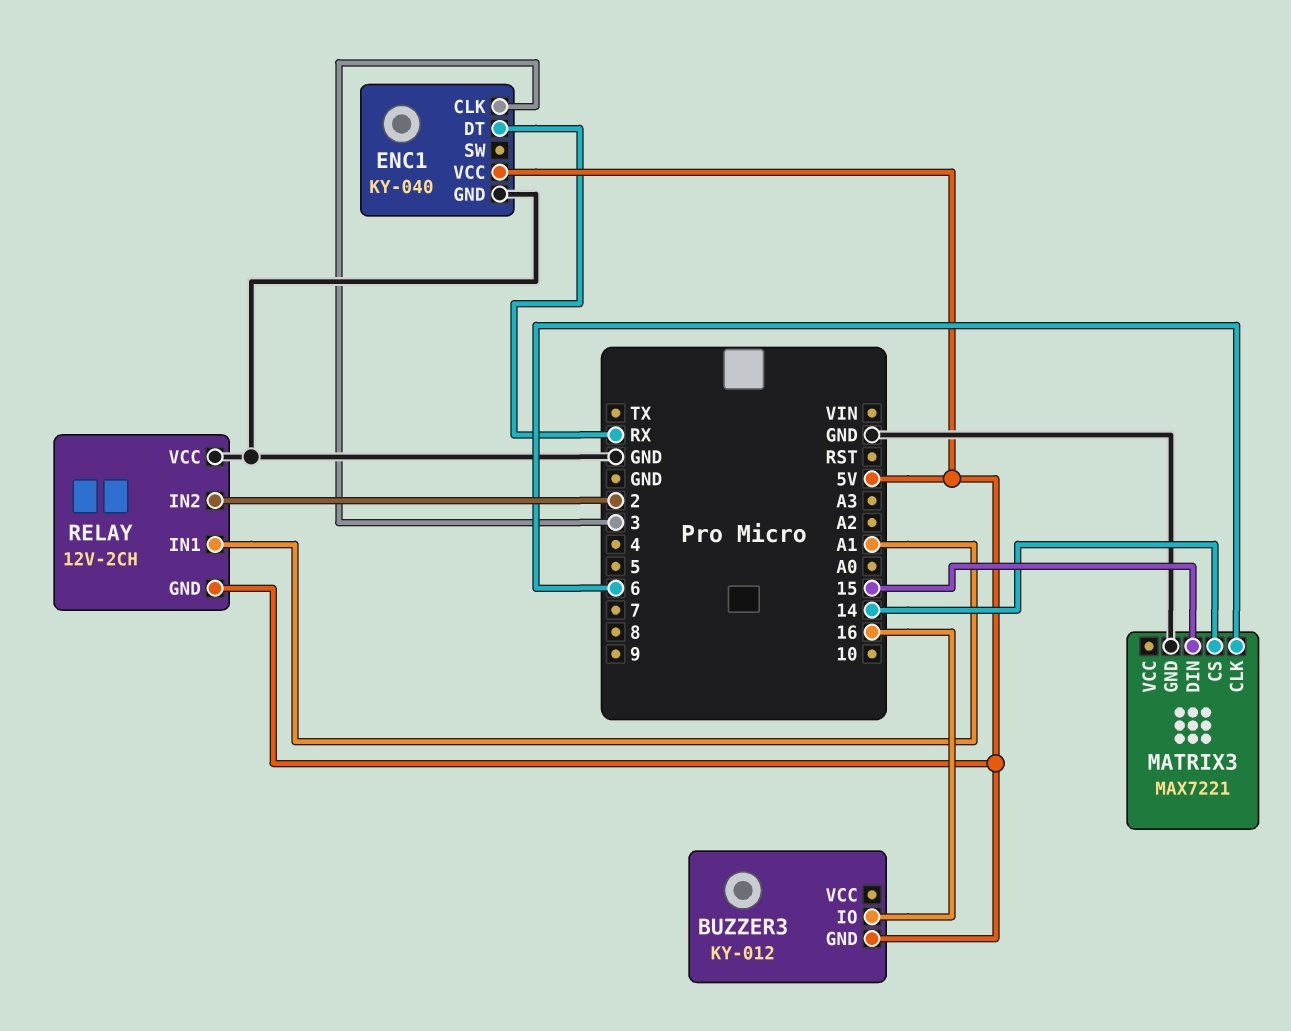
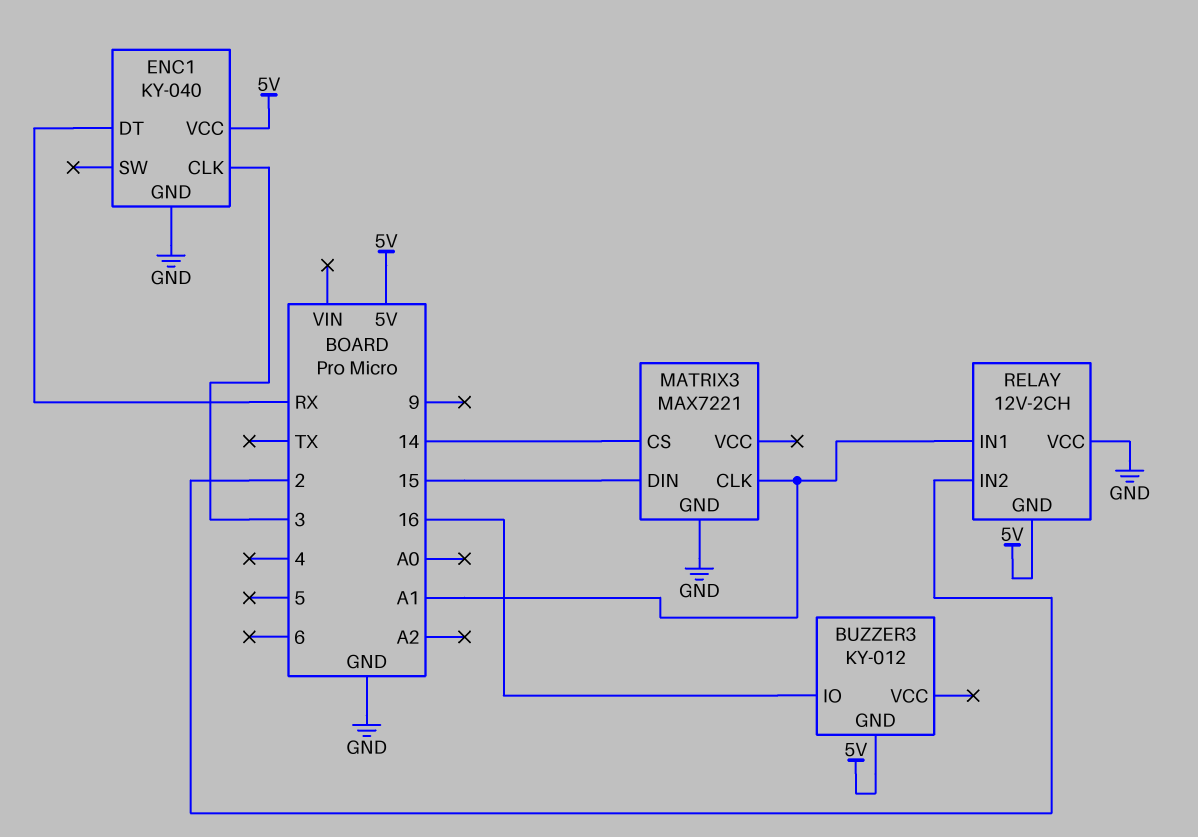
MATRIX3 pin CLK: 6 -> A1

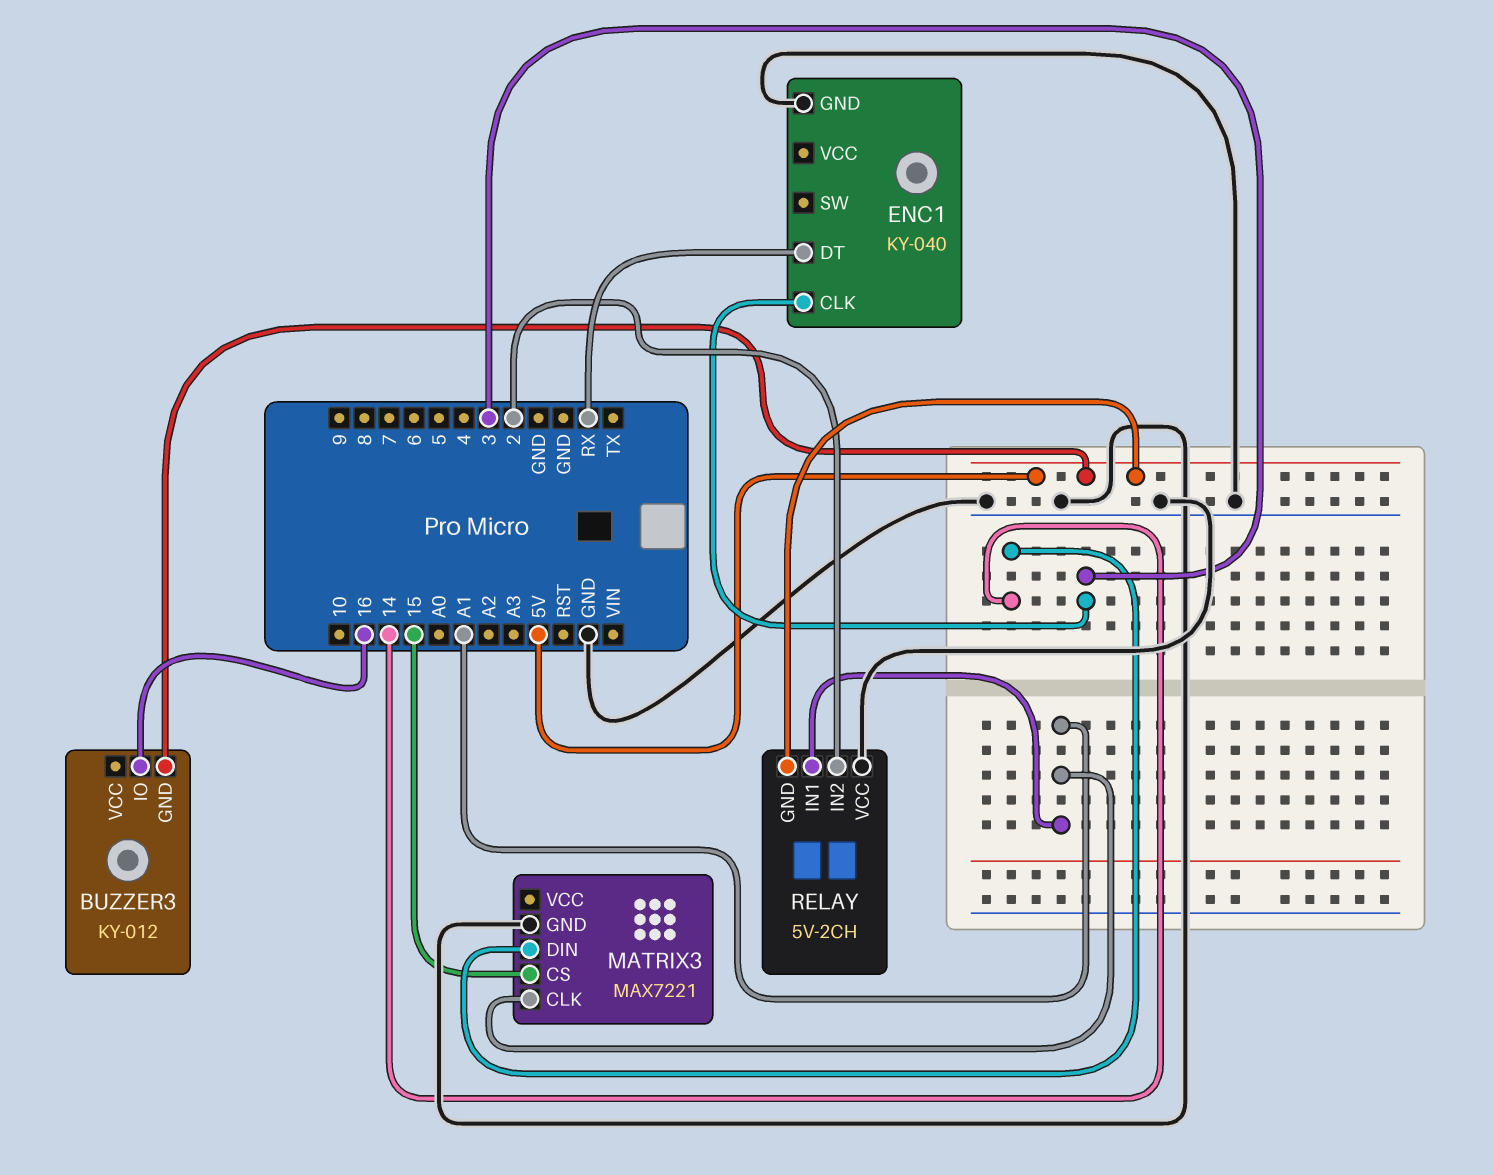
ENC1 pin VCC: 5V -> none
MATRIX3 pin CS: 14 -> 15
MATRIX3 pin DIN: 15 -> 14
RELAY: 12V-2CH -> 5V-2CH

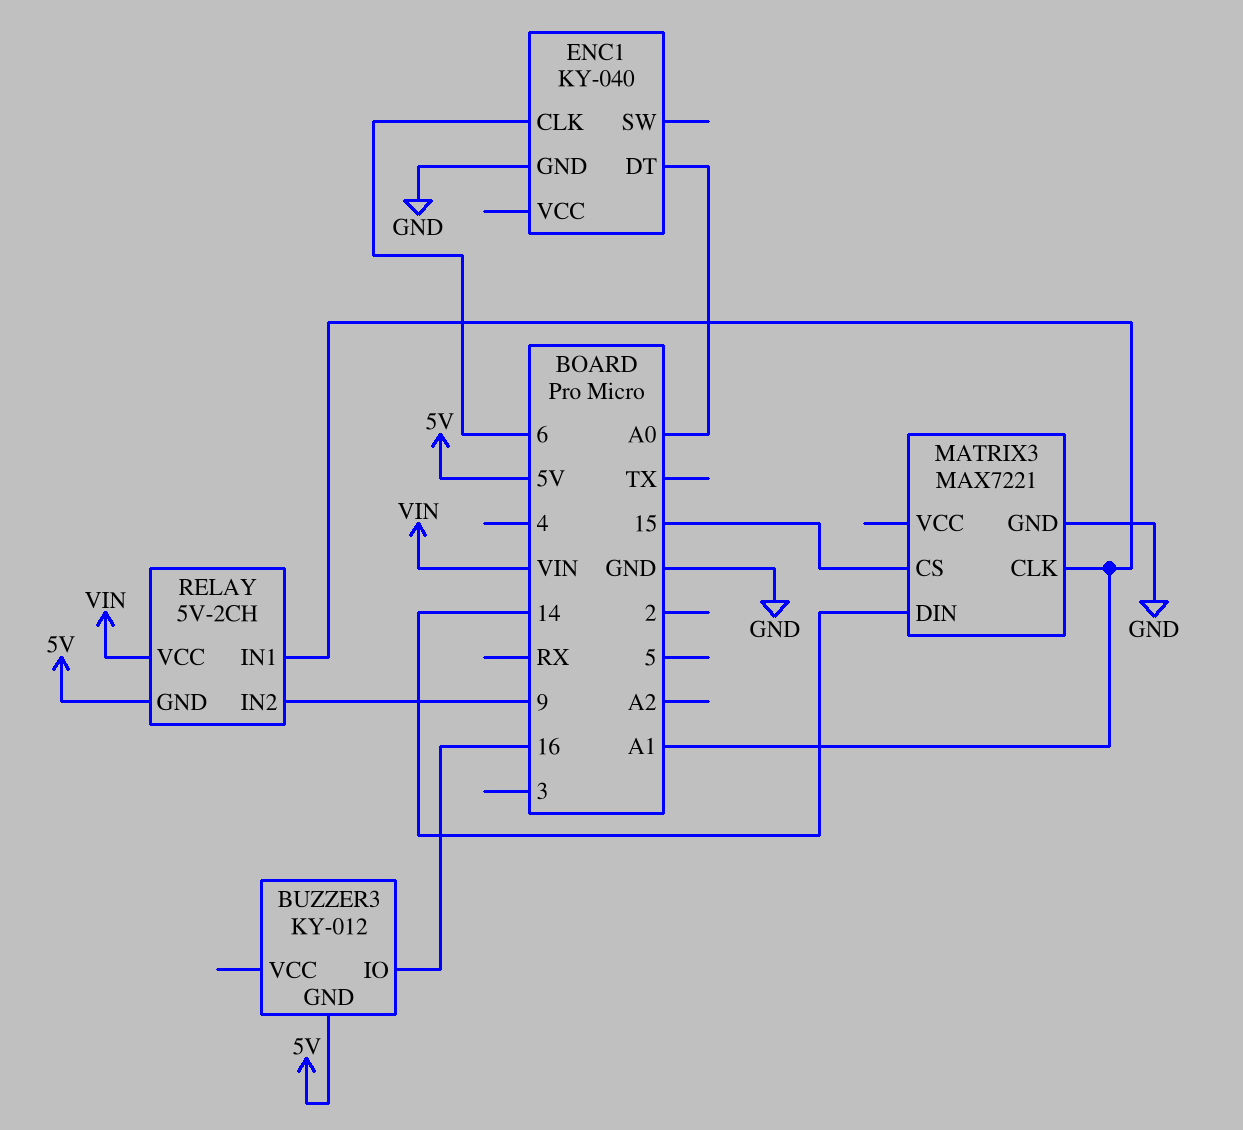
ENC1 pin CLK: 3 -> 6
ENC1 pin DT: RX -> A0
RELAY pin IN2: 2 -> 9
RELAY pin VCC: GND -> VIN

